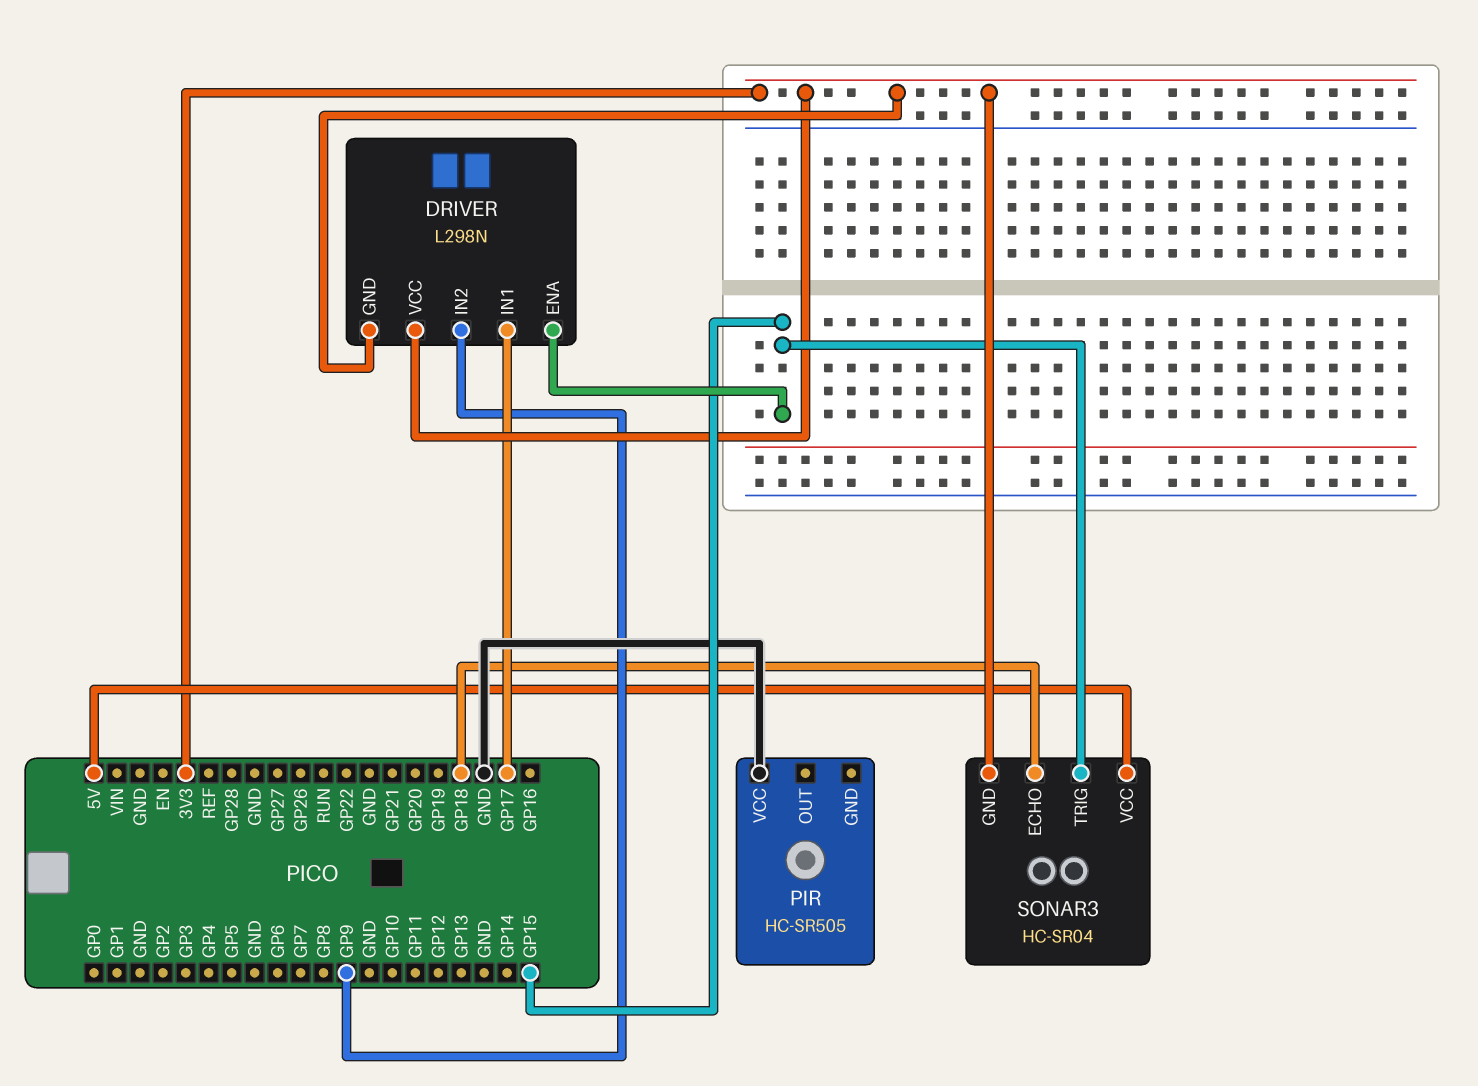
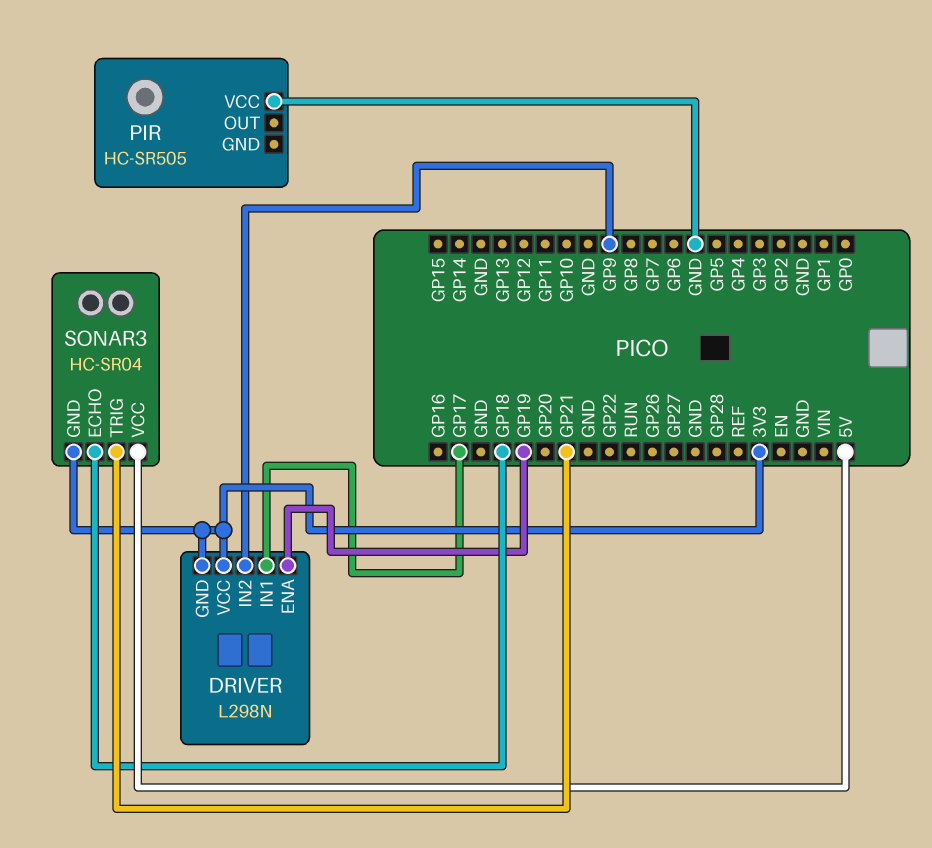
DRIVER pin ENA: GP15 -> GP19
SONAR3 pin TRIG: GP15 -> GP21

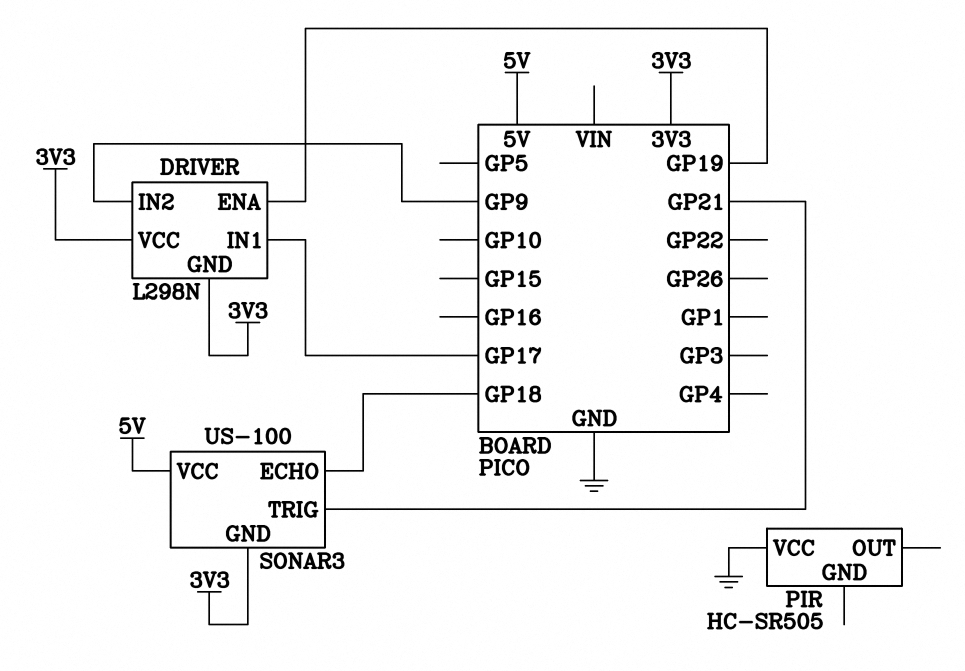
SONAR3: HC-SR04 -> US-100

